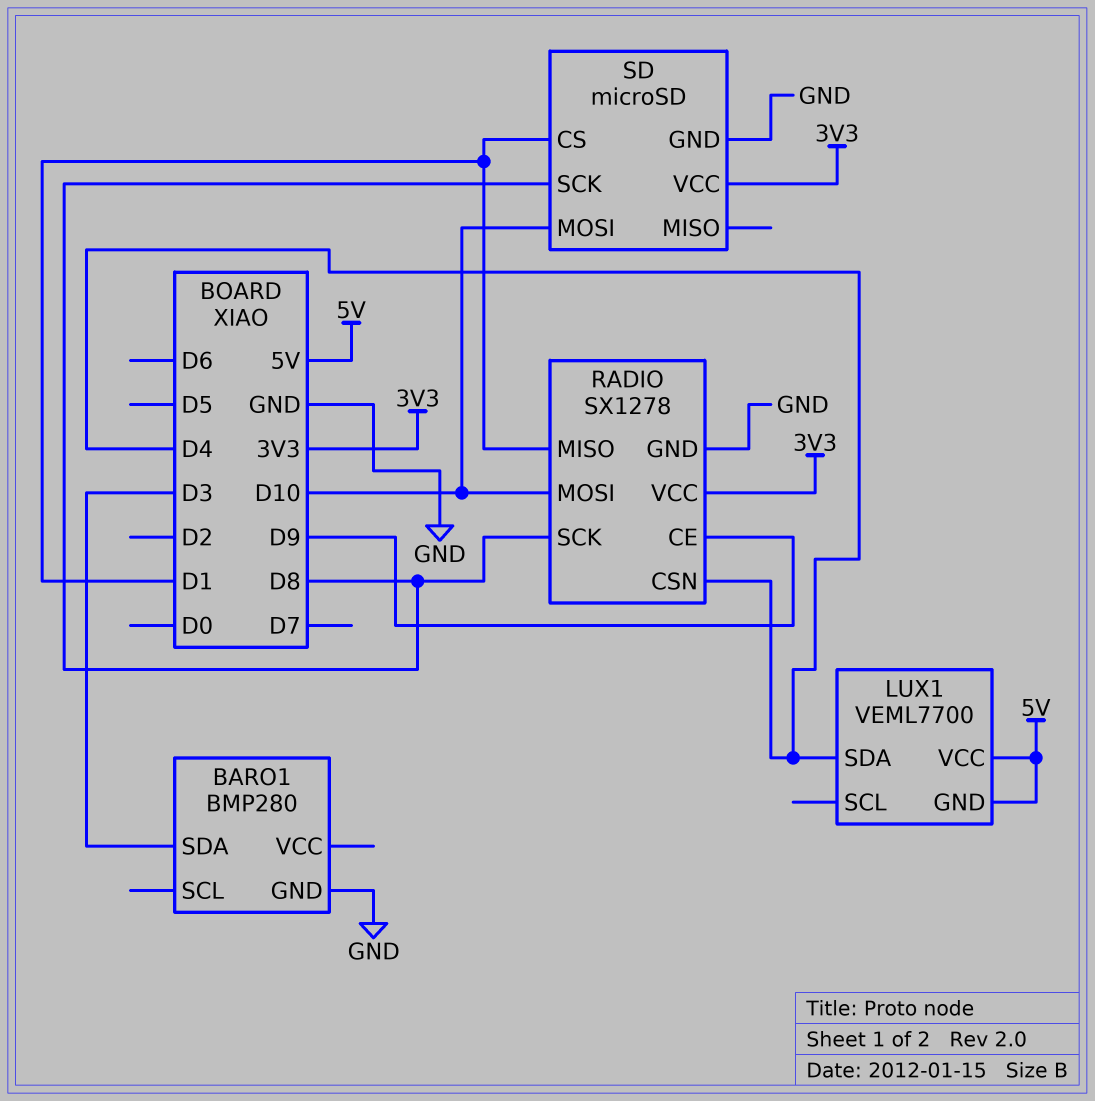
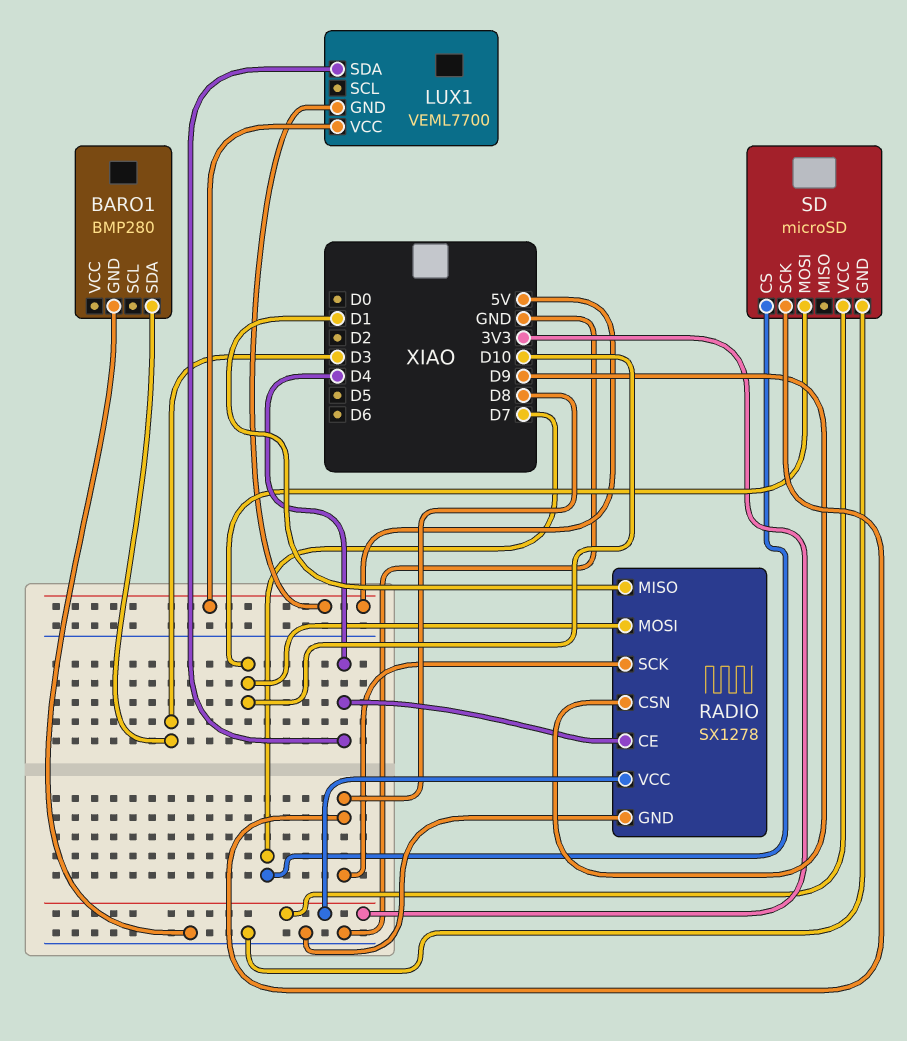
RADIO pin CE: D9 -> D4
RADIO pin CSN: D4 -> D9
SD pin CS: D1 -> D7

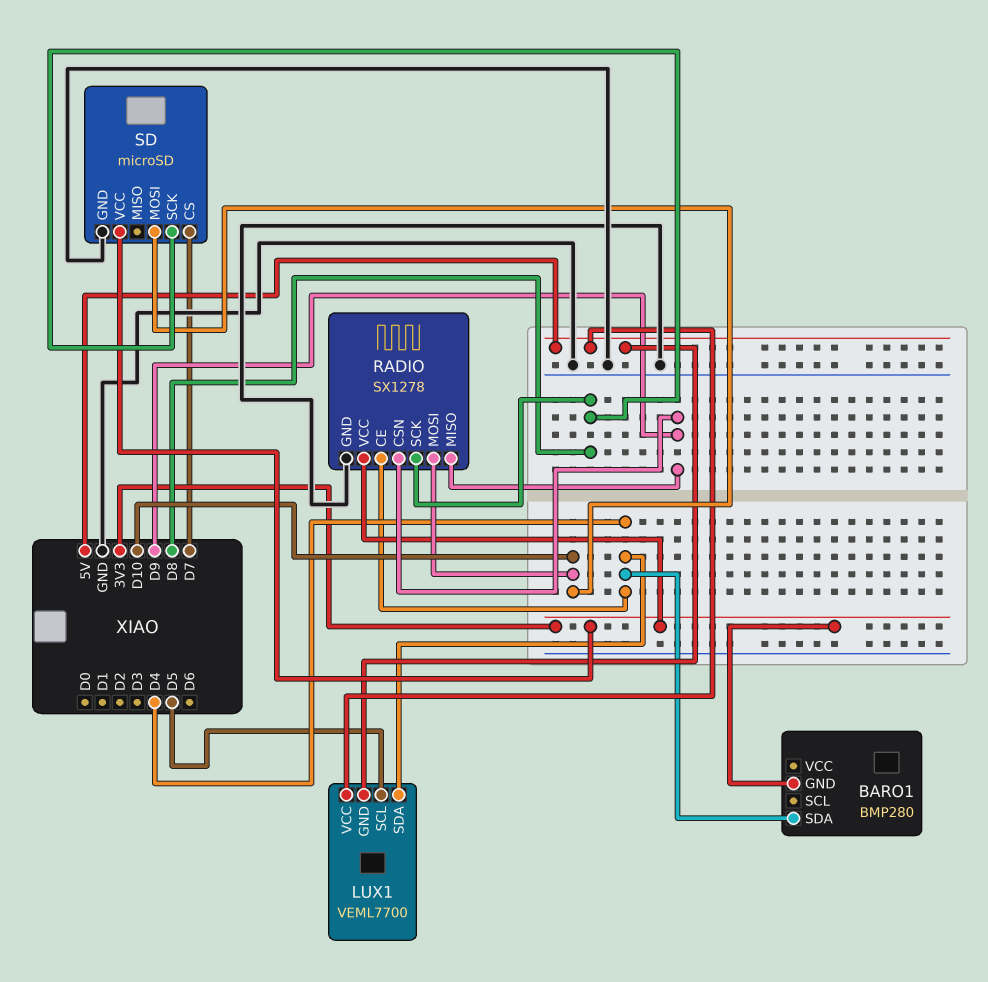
BARO1 pin GND: GND -> 3V3
BARO1 pin SDA: D3 -> D4
LUX1 pin SCL: none -> D5
RADIO pin MISO: D1 -> D9

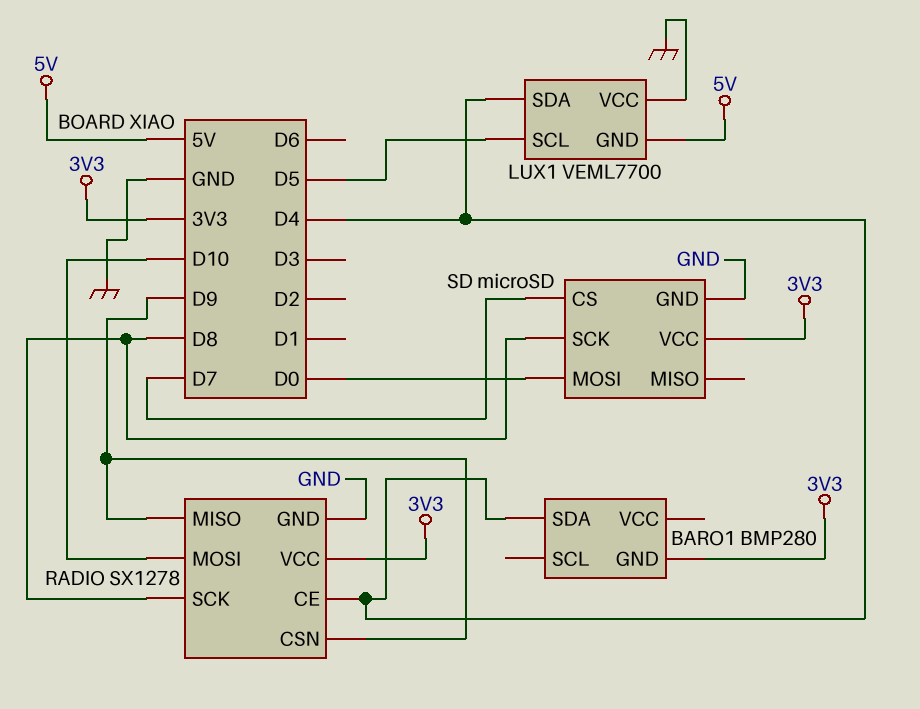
LUX1 pin VCC: 5V -> GND
SD pin MOSI: D10 -> D0

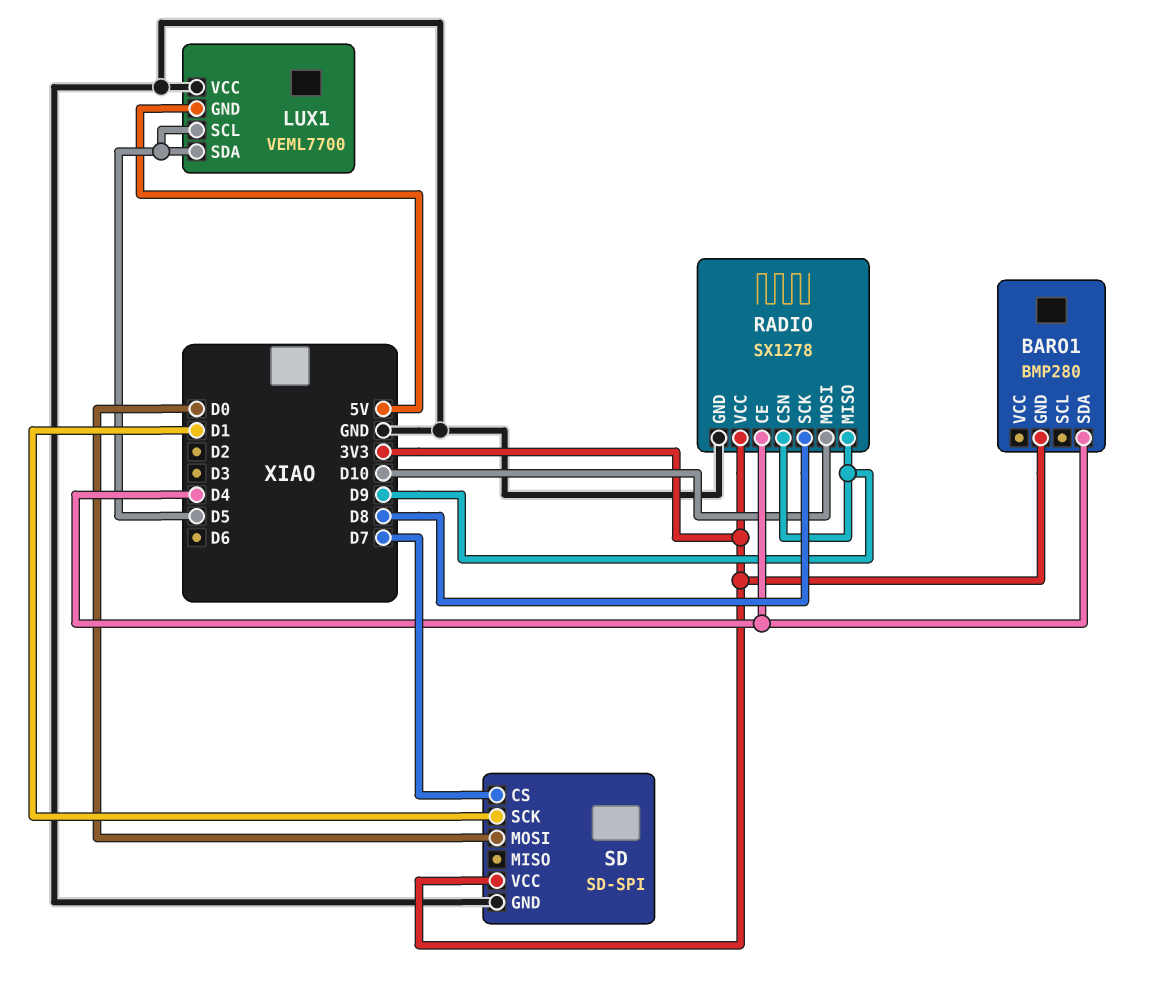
LUX1 pin SDA: D4 -> D5
SD: microSD -> SD-SPI
SD pin SCK: D8 -> D1

